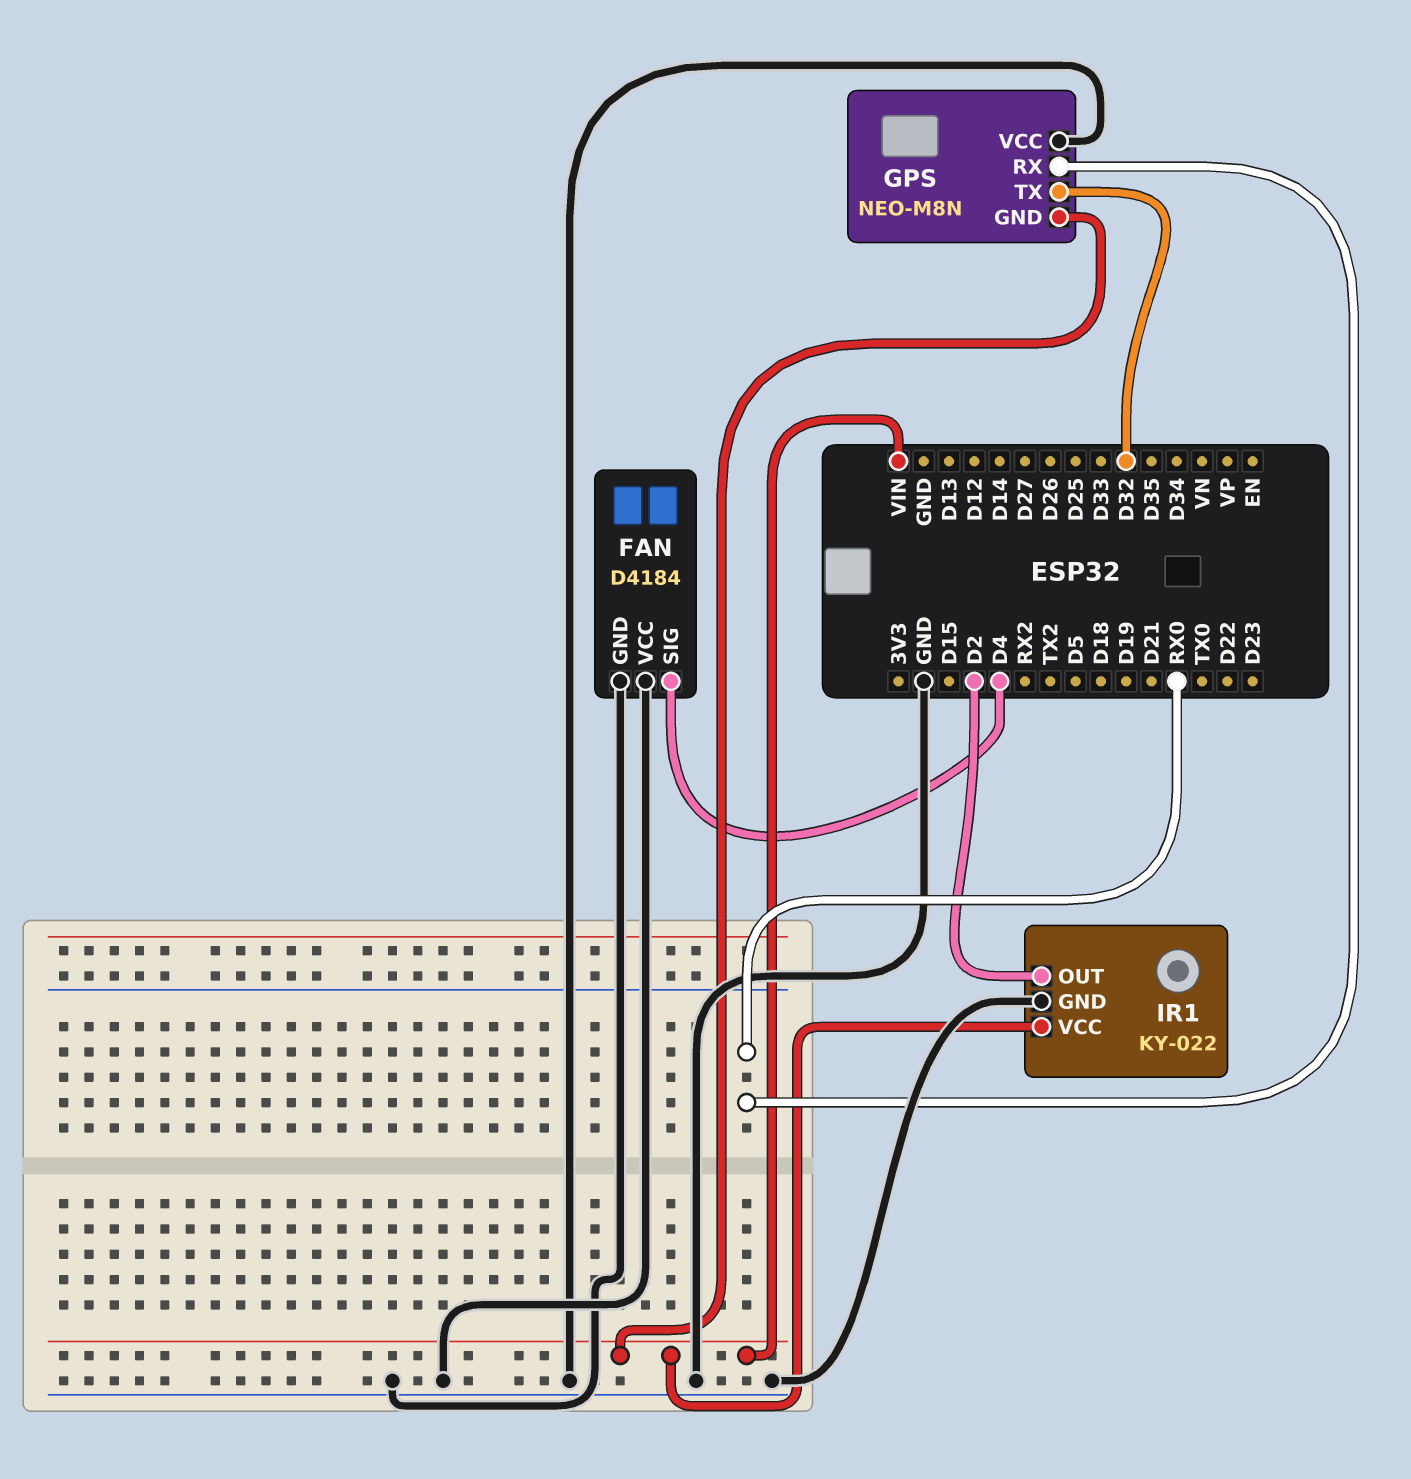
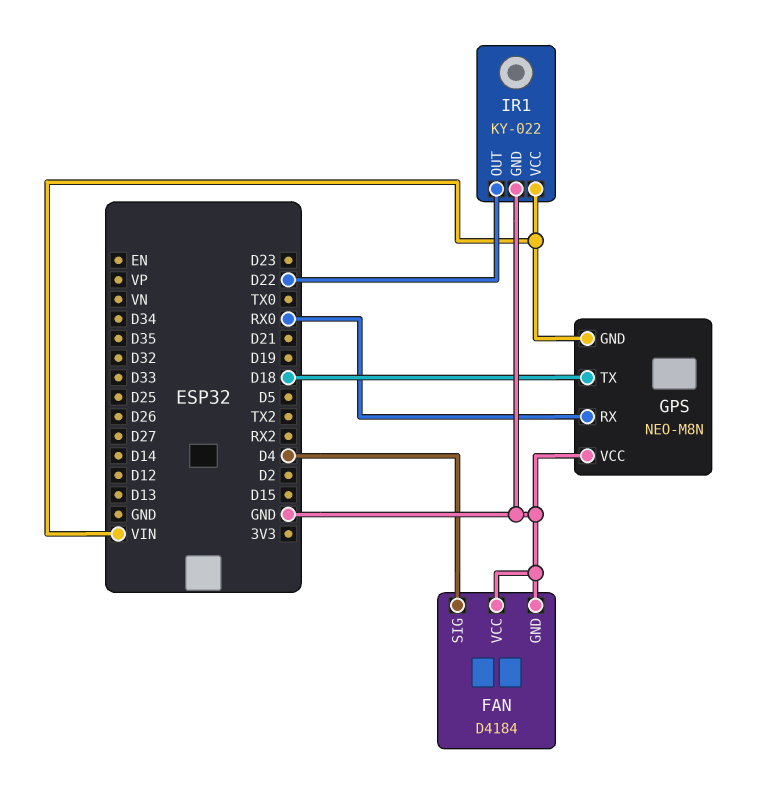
GPS pin TX: D32 -> D18
IR1 pin OUT: D2 -> D22

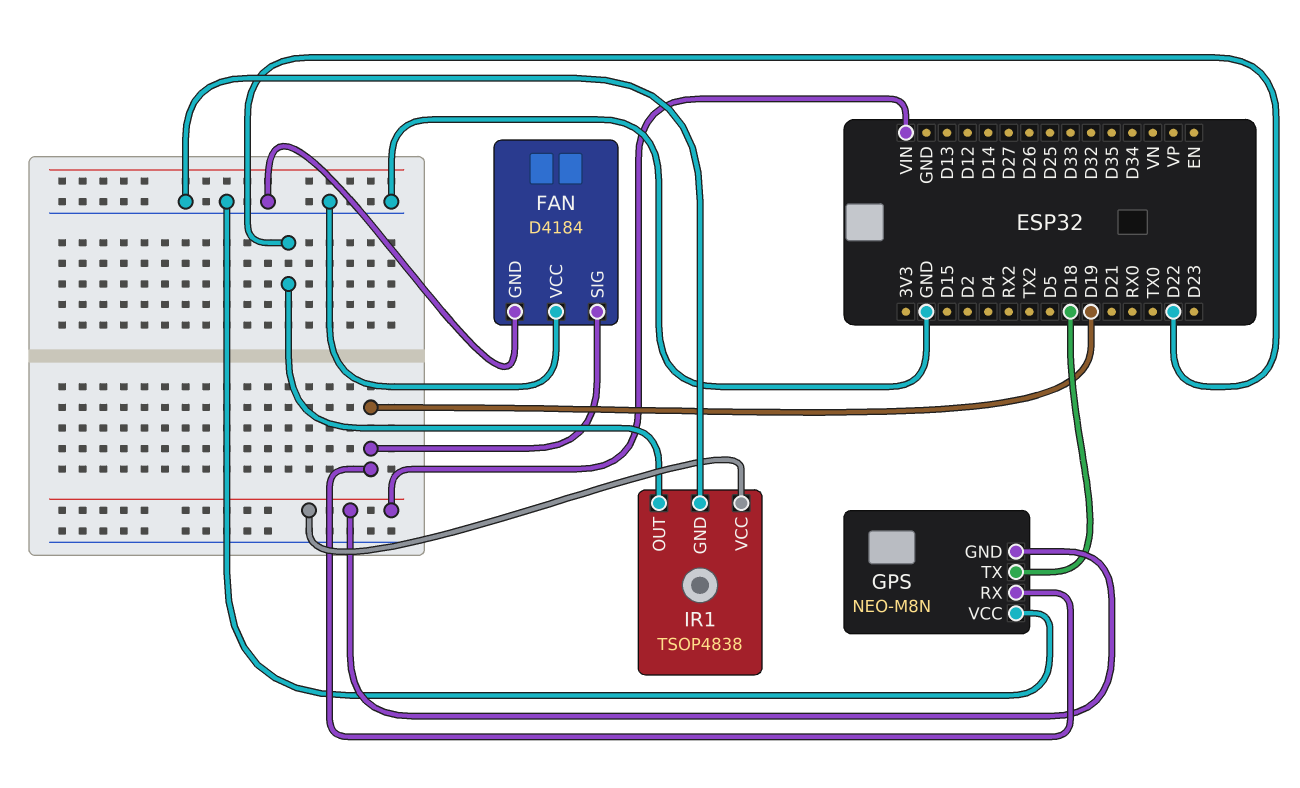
FAN pin SIG: D4 -> D19
GPS pin RX: RX0 -> D19
IR1: KY-022 -> TSOP4838

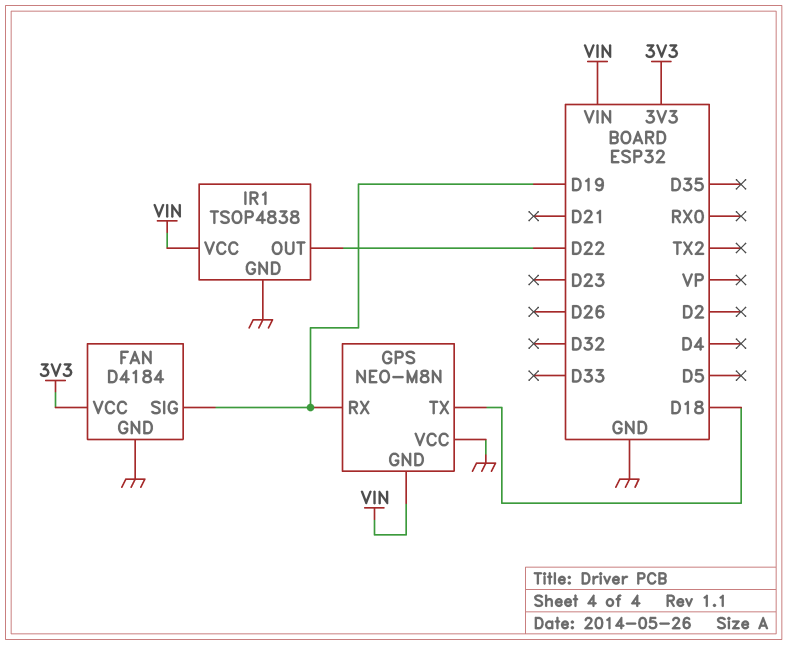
FAN pin VCC: GND -> 3V3

